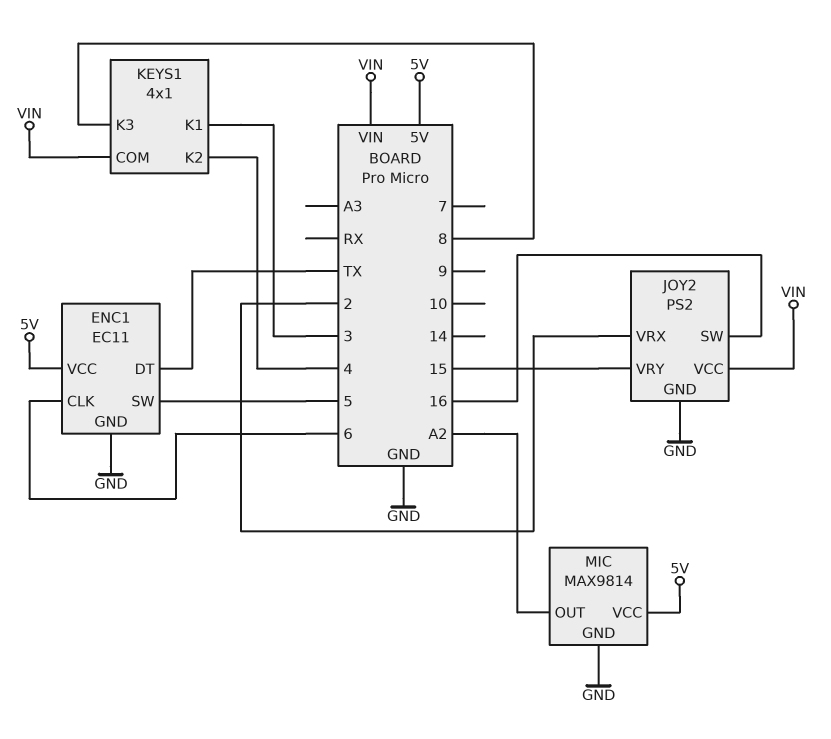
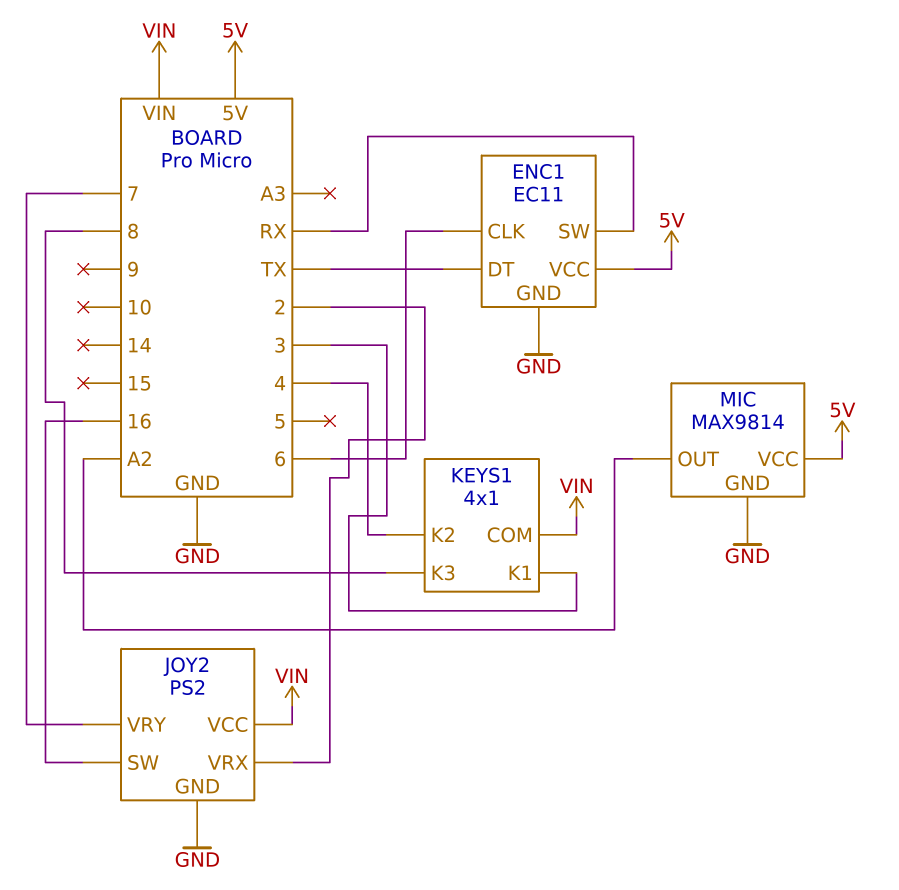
ENC1 pin SW: 5 -> RX
JOY2 pin VRY: 15 -> 7

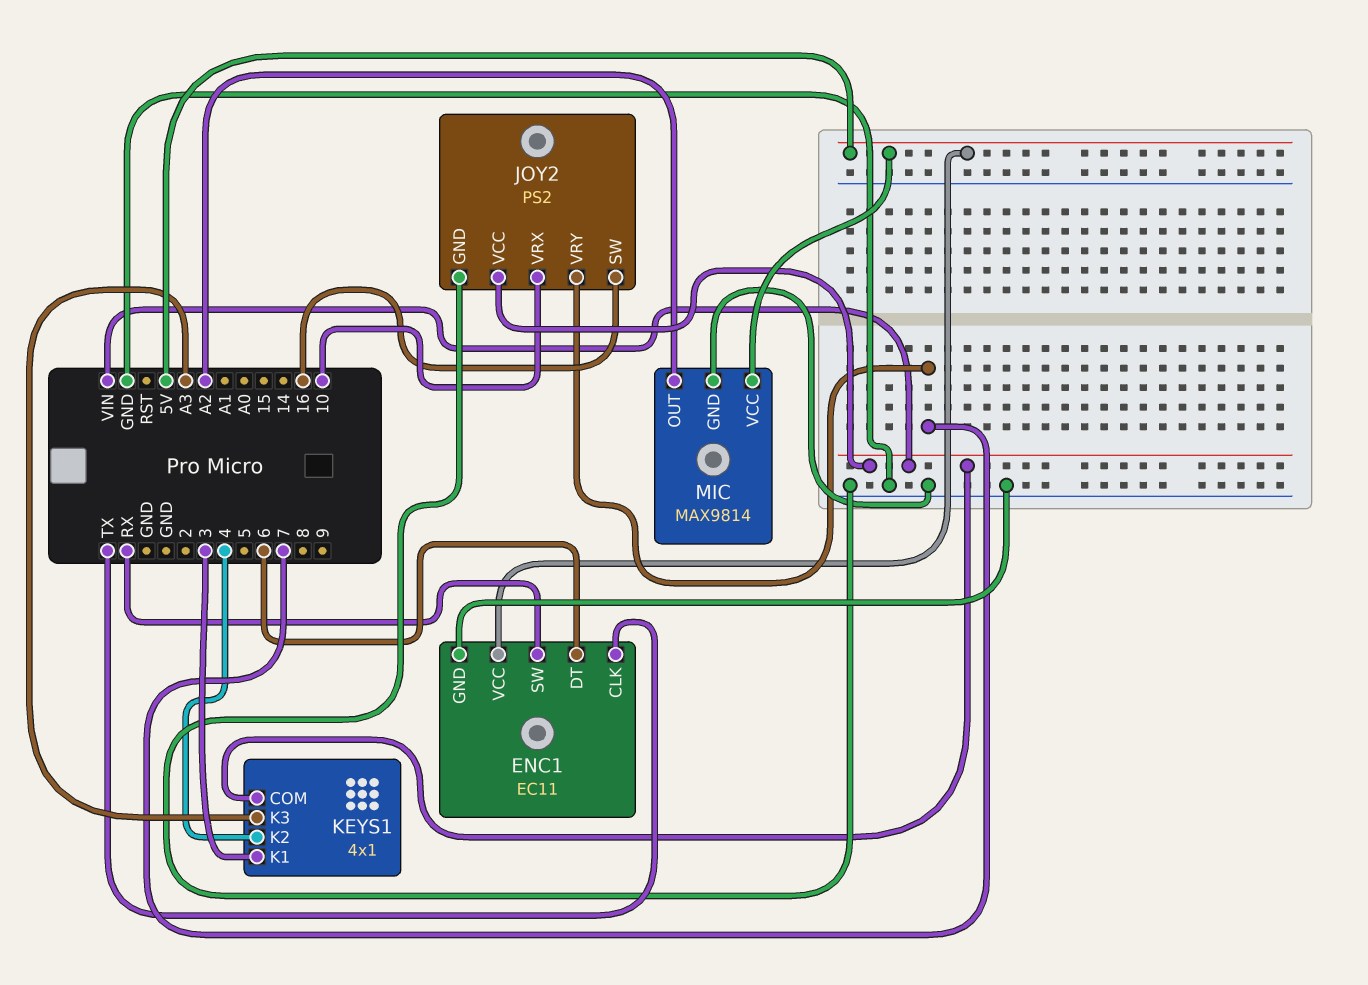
ENC1 pin CLK: 6 -> TX
ENC1 pin DT: TX -> 6
JOY2 pin VRX: 2 -> 10
KEYS1 pin K3: 8 -> A3

